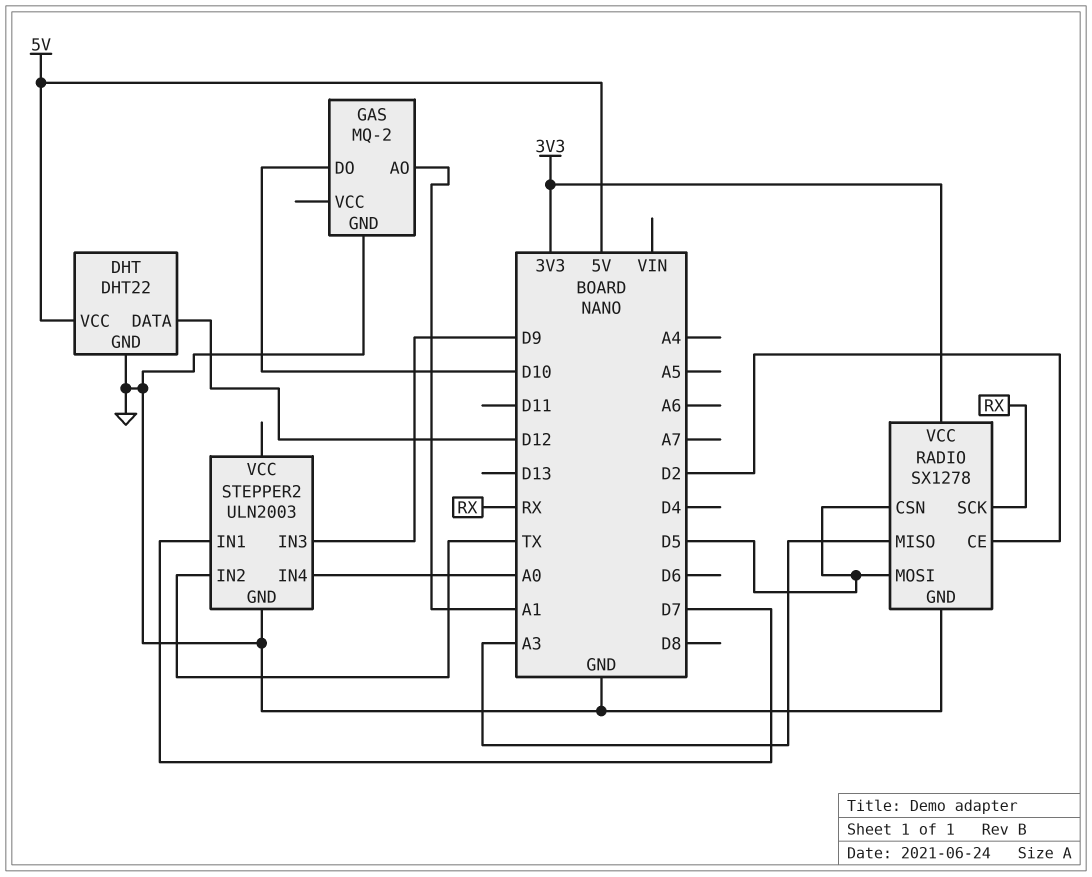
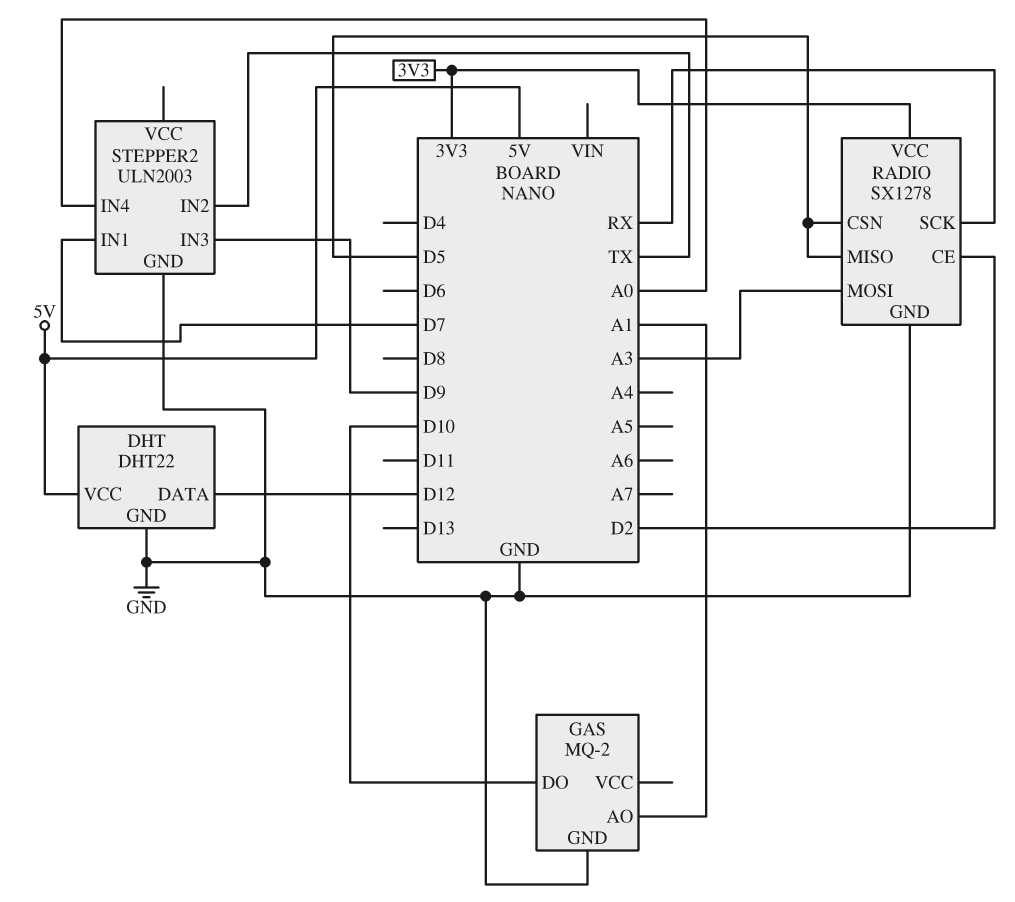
RADIO pin MISO: A3 -> D5
RADIO pin MOSI: D5 -> A3

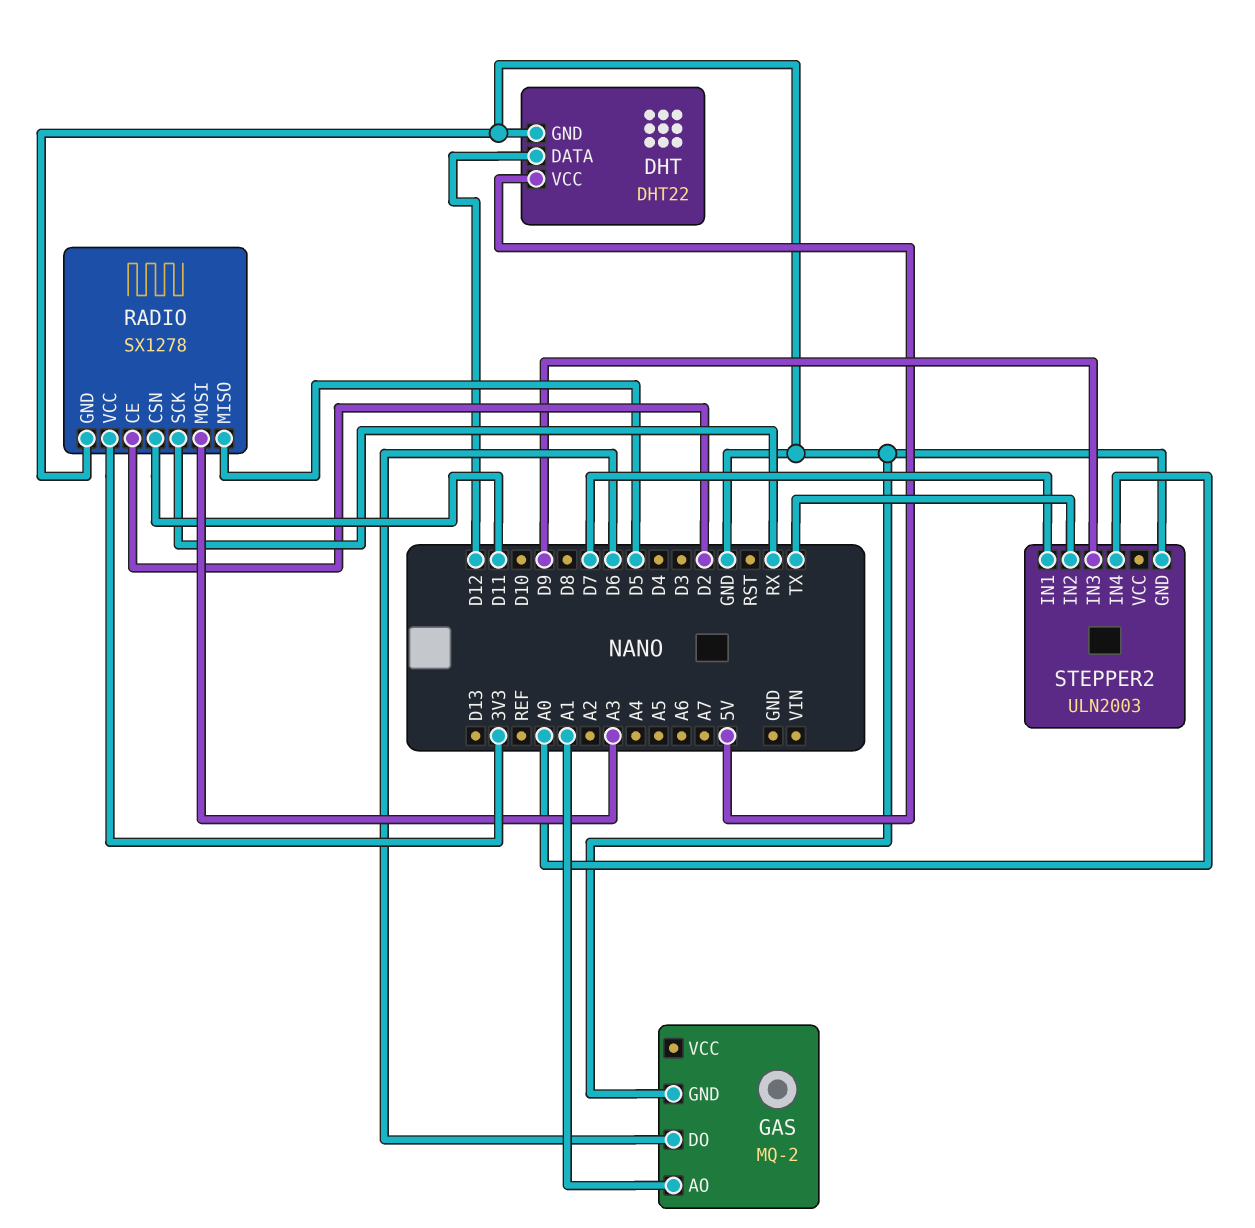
GAS pin DO: D10 -> D6
RADIO pin CSN: D5 -> D11

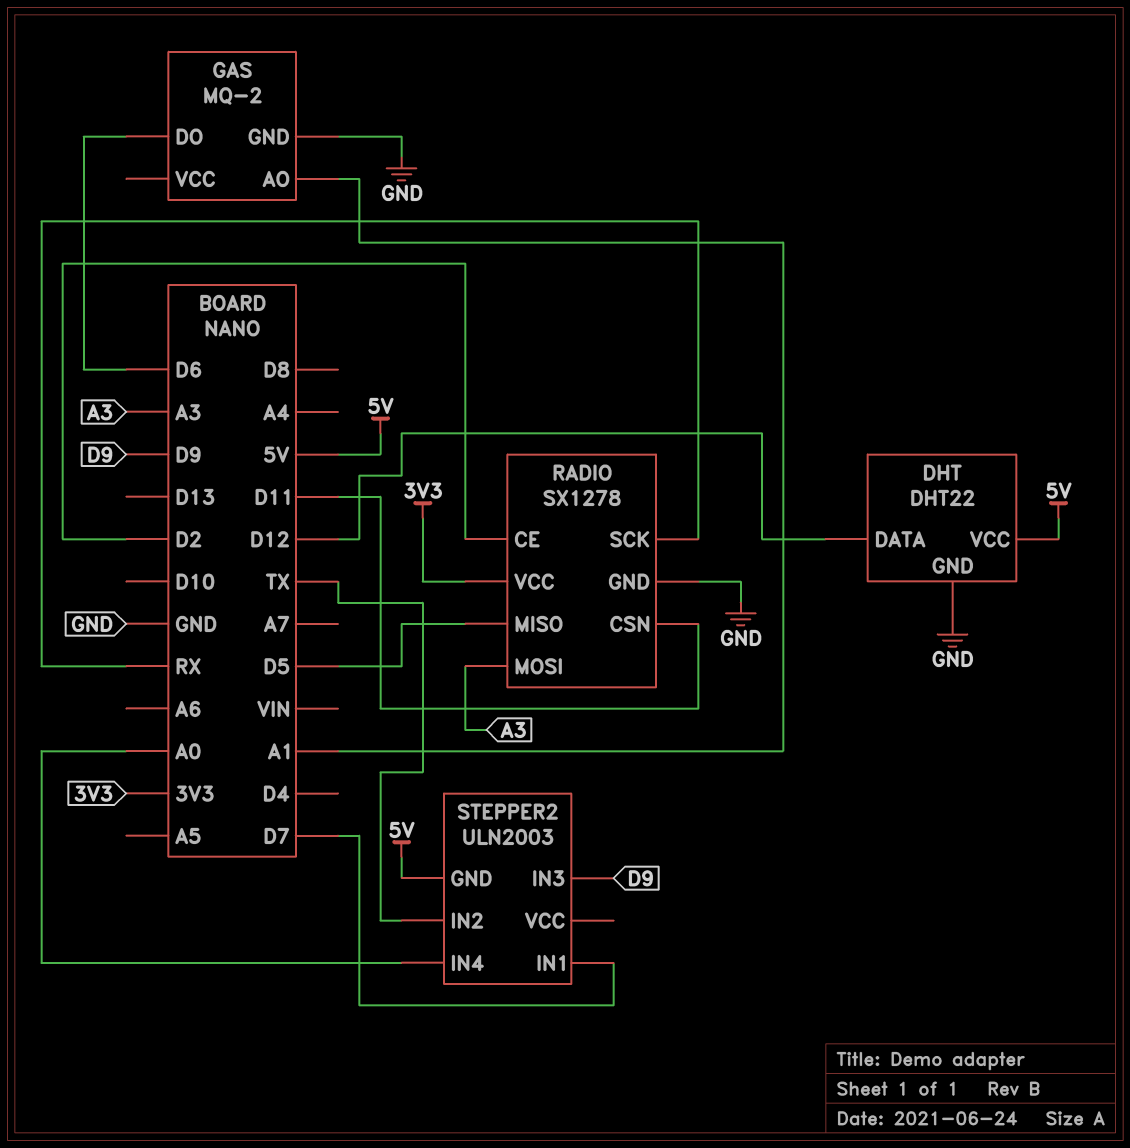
STEPPER2 pin GND: GND -> 5V

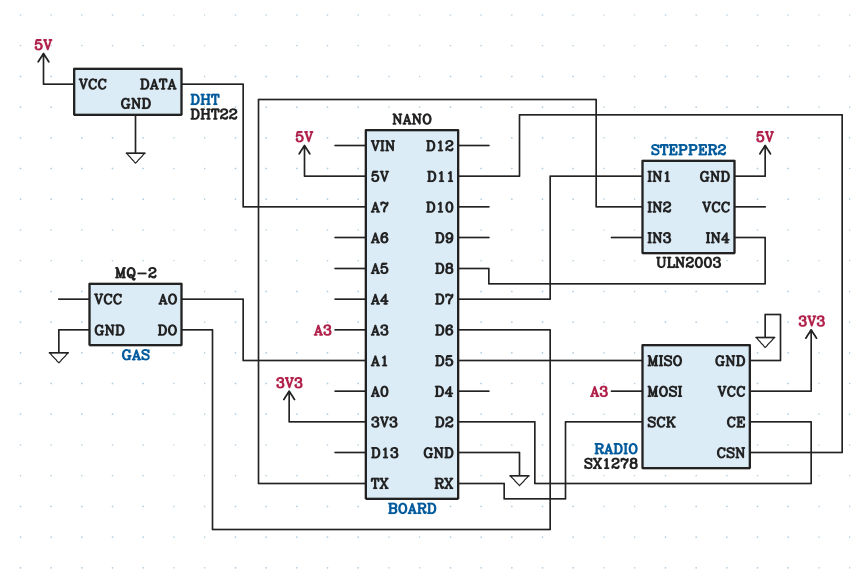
DHT pin DATA: D12 -> A7
STEPPER2 pin IN3: D9 -> none
STEPPER2 pin IN4: A0 -> D8

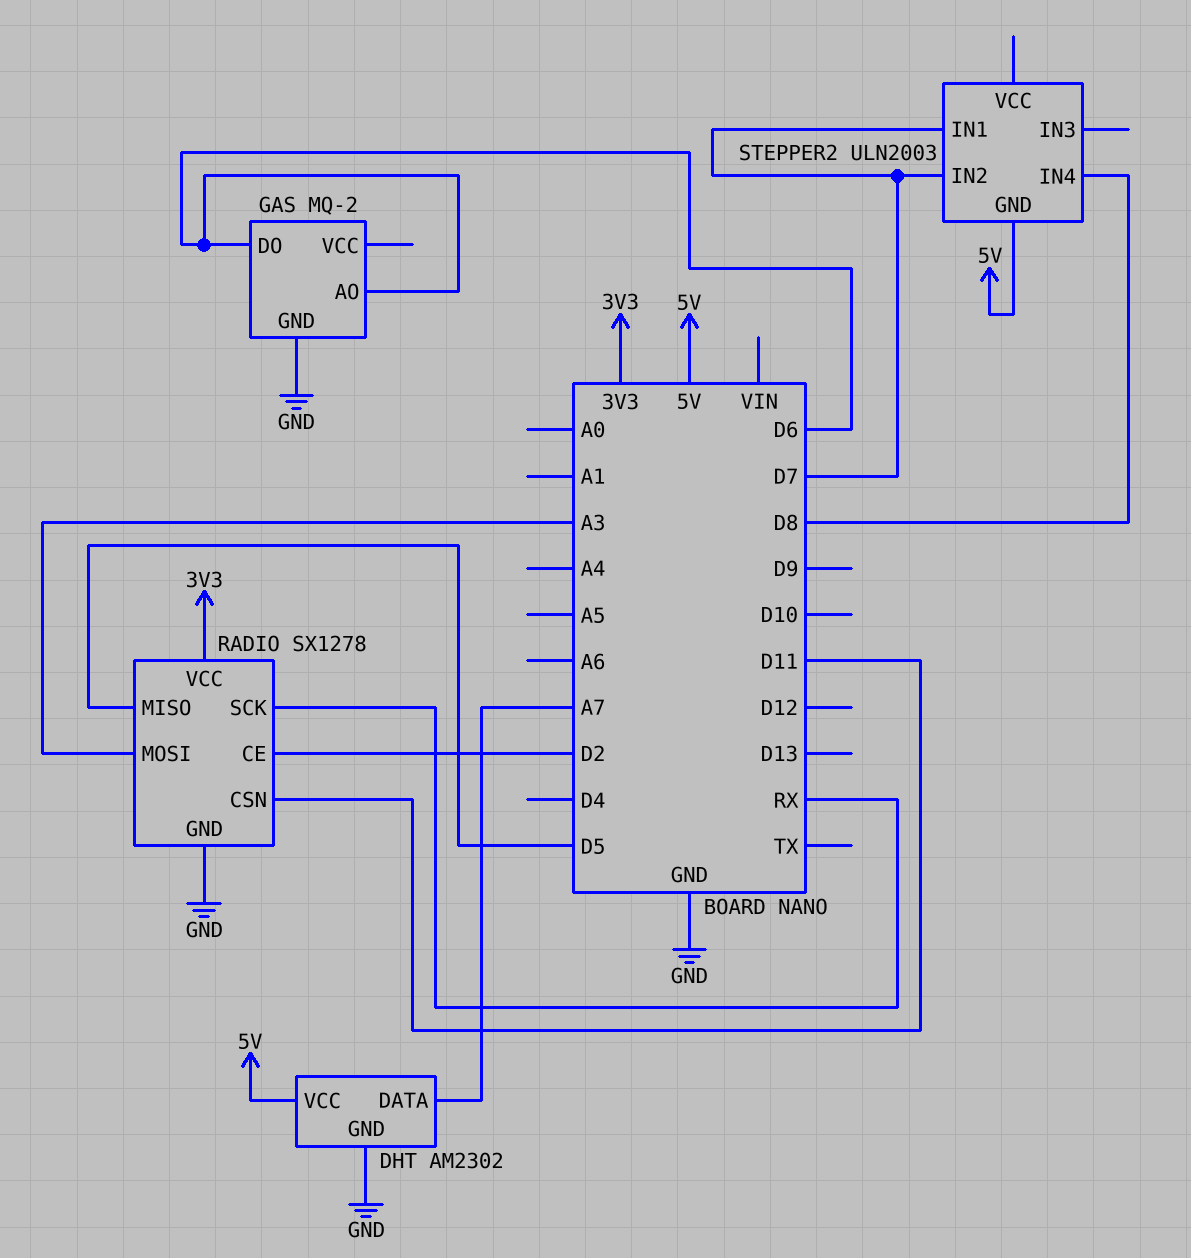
DHT: DHT22 -> AM2302
GAS pin AO: A1 -> D6
STEPPER2 pin IN2: TX -> D7

